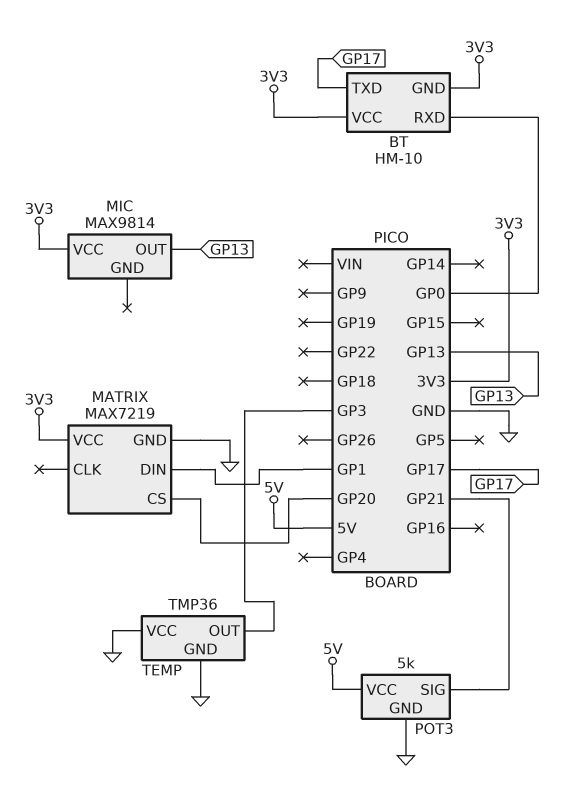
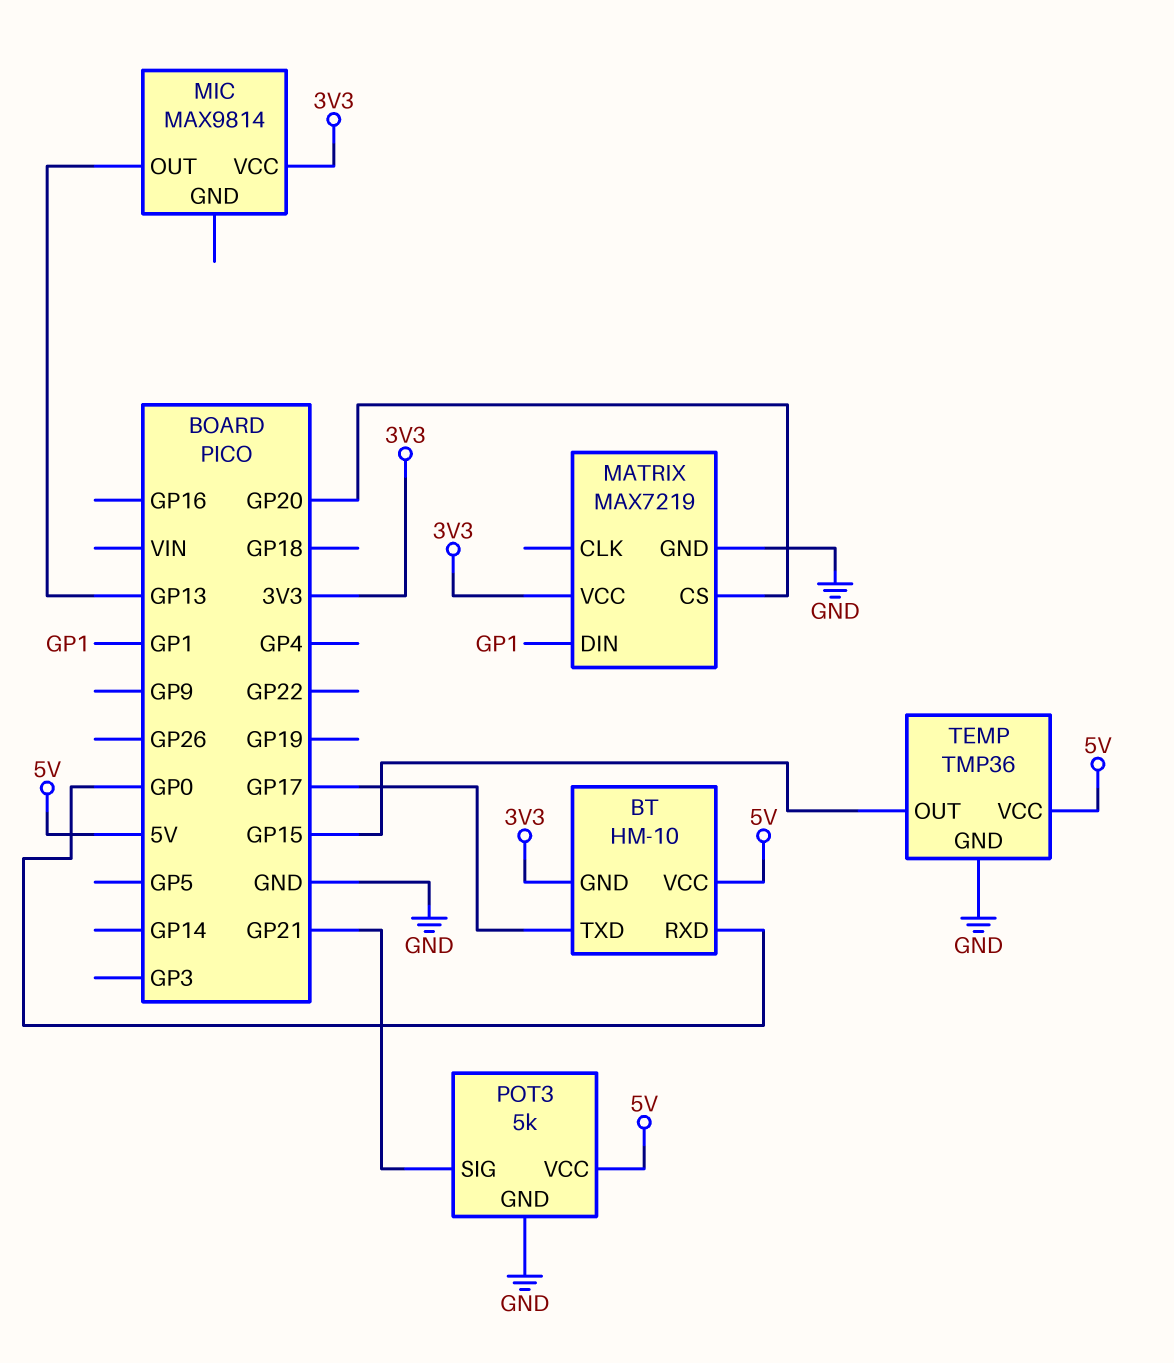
BT pin VCC: 3V3 -> 5V
TEMP pin OUT: GP3 -> GP15
TEMP pin VCC: GND -> 5V

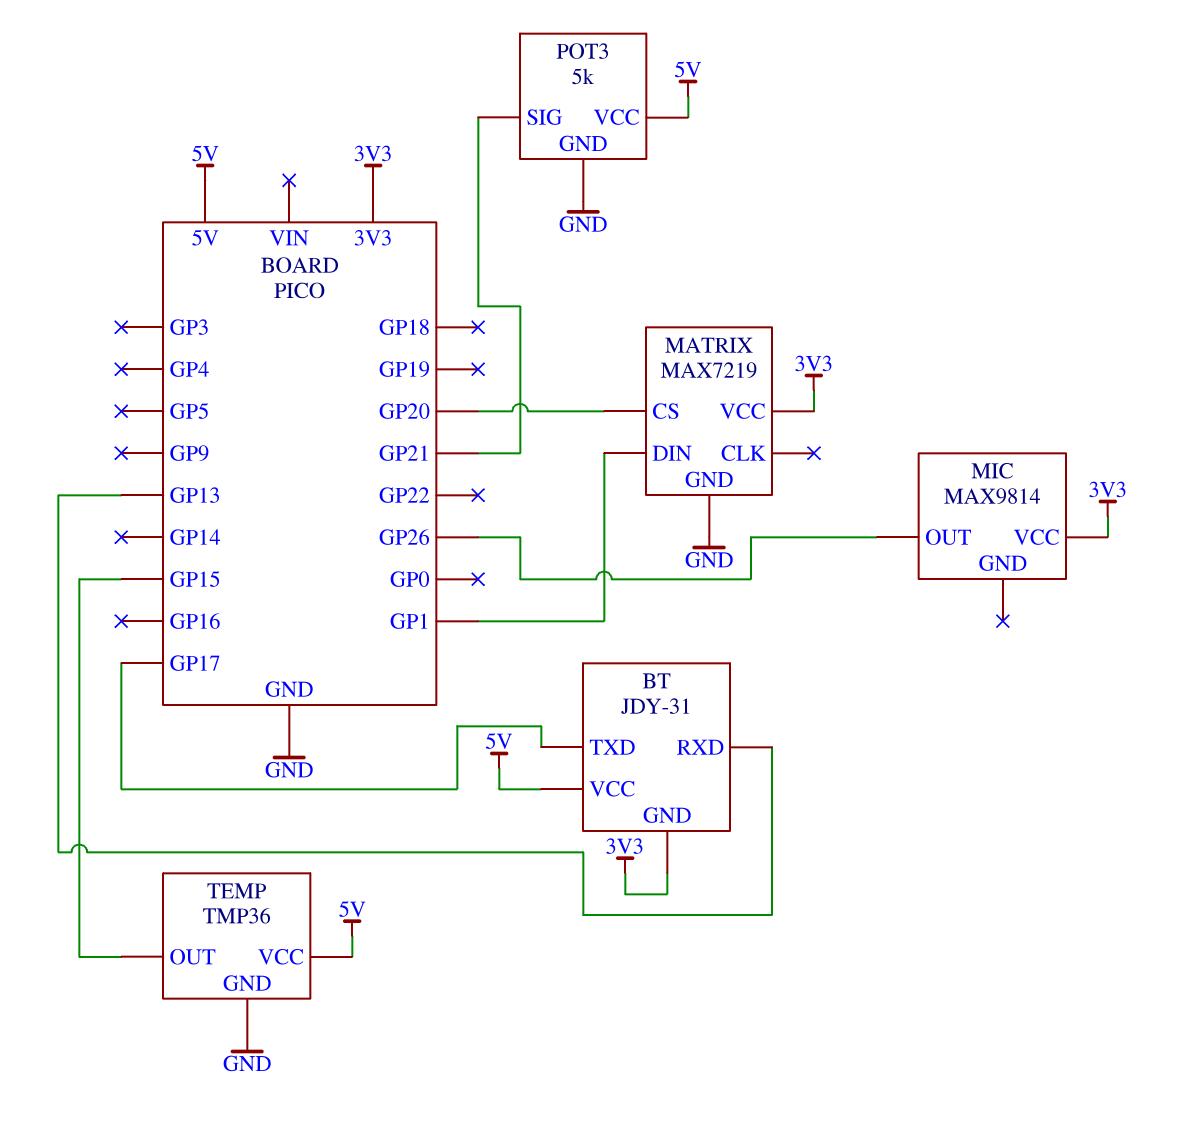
BT: HM-10 -> JDY-31
BT pin RXD: GP0 -> GP13
MIC pin OUT: GP13 -> GP26

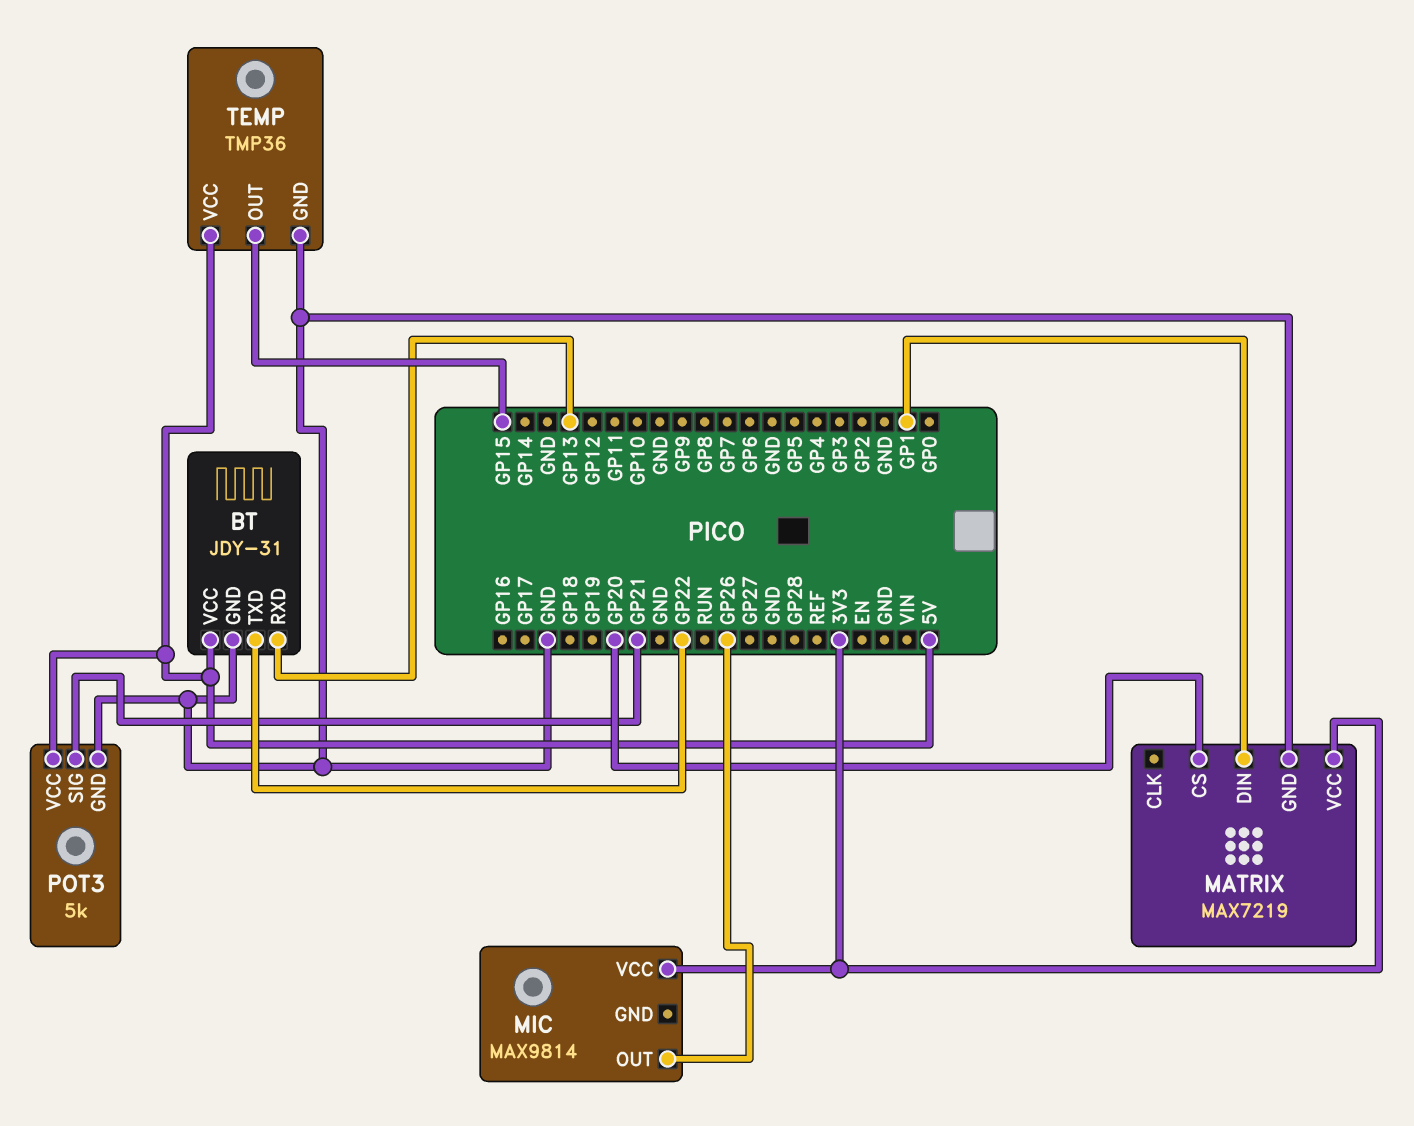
BT pin GND: 3V3 -> GND
BT pin TXD: GP17 -> GP22

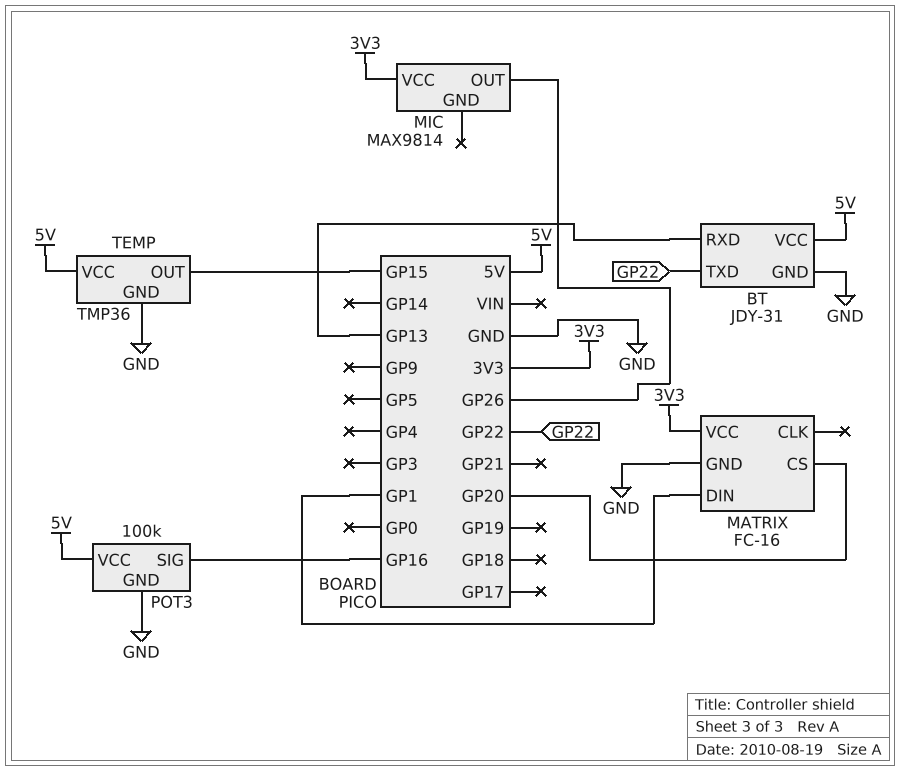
MATRIX: MAX7219 -> FC-16
POT3: 5k -> 100k
POT3 pin SIG: GP21 -> GP16

